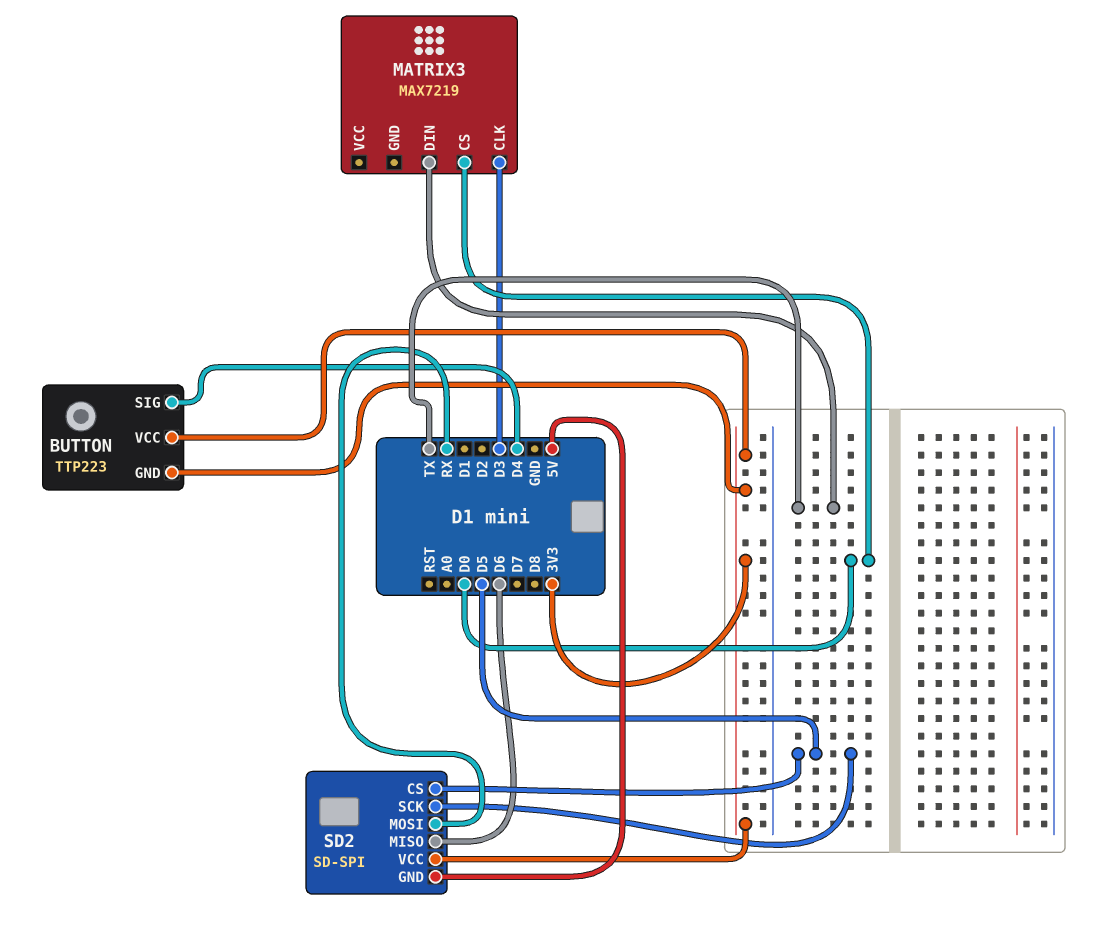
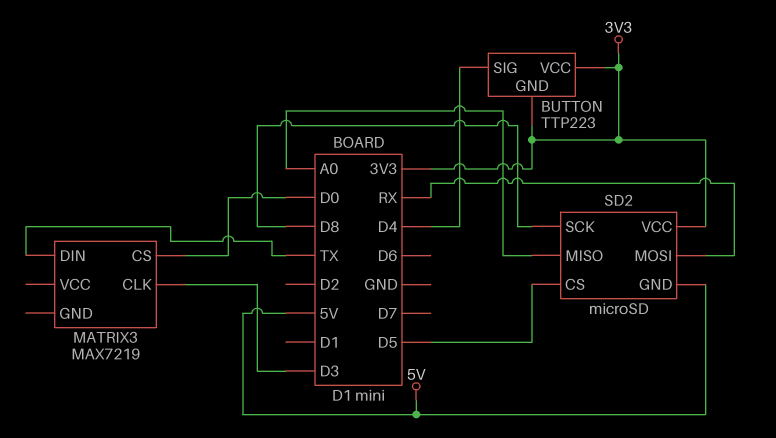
SD2: SD-SPI -> microSD
SD2 pin MISO: D6 -> A0
SD2 pin SCK: D5 -> D8

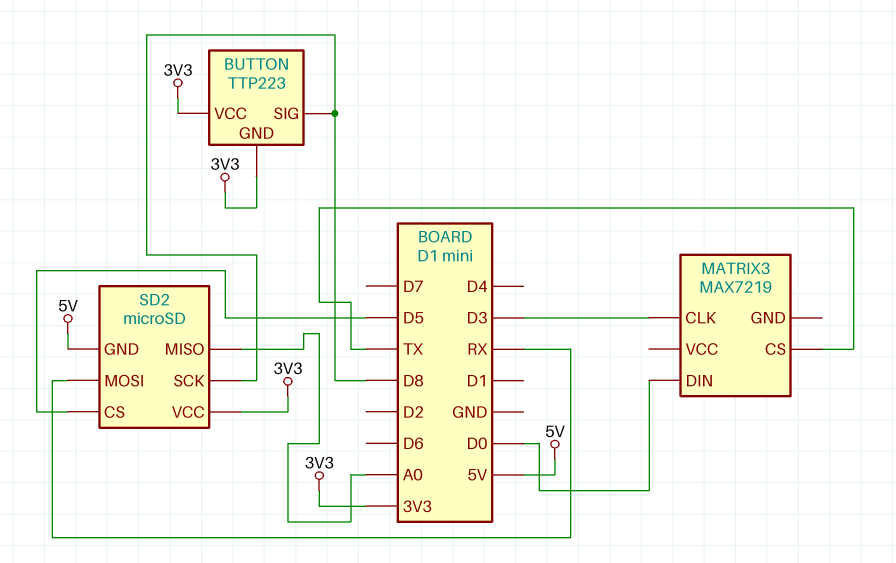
BUTTON pin SIG: D4 -> D8
MATRIX3 pin CS: D0 -> TX
MATRIX3 pin DIN: TX -> D0

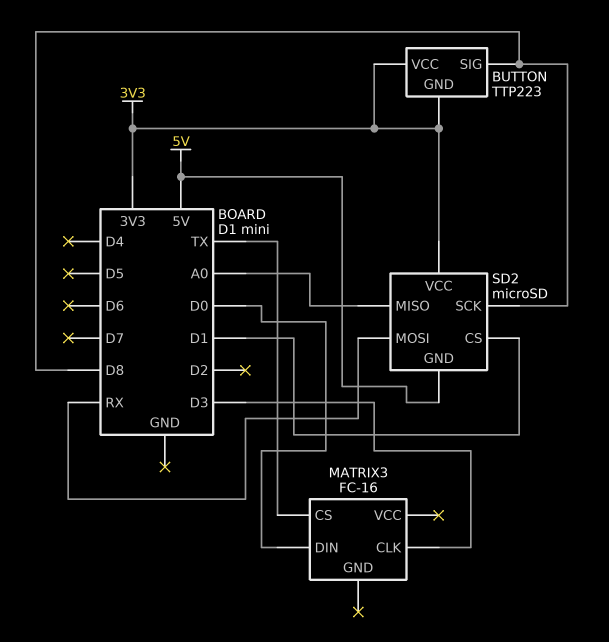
MATRIX3: MAX7219 -> FC-16
SD2 pin CS: D5 -> D1

